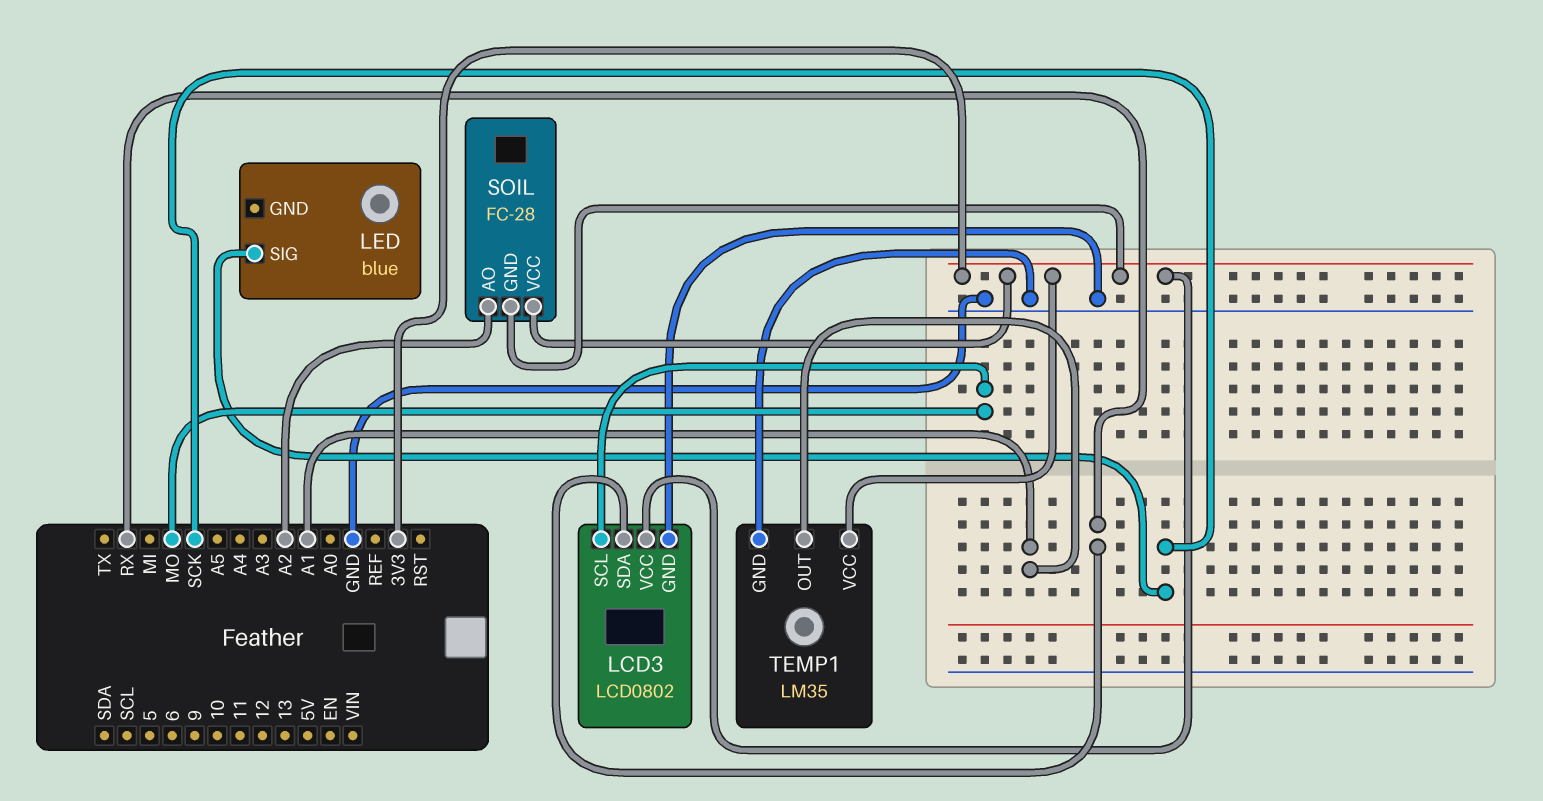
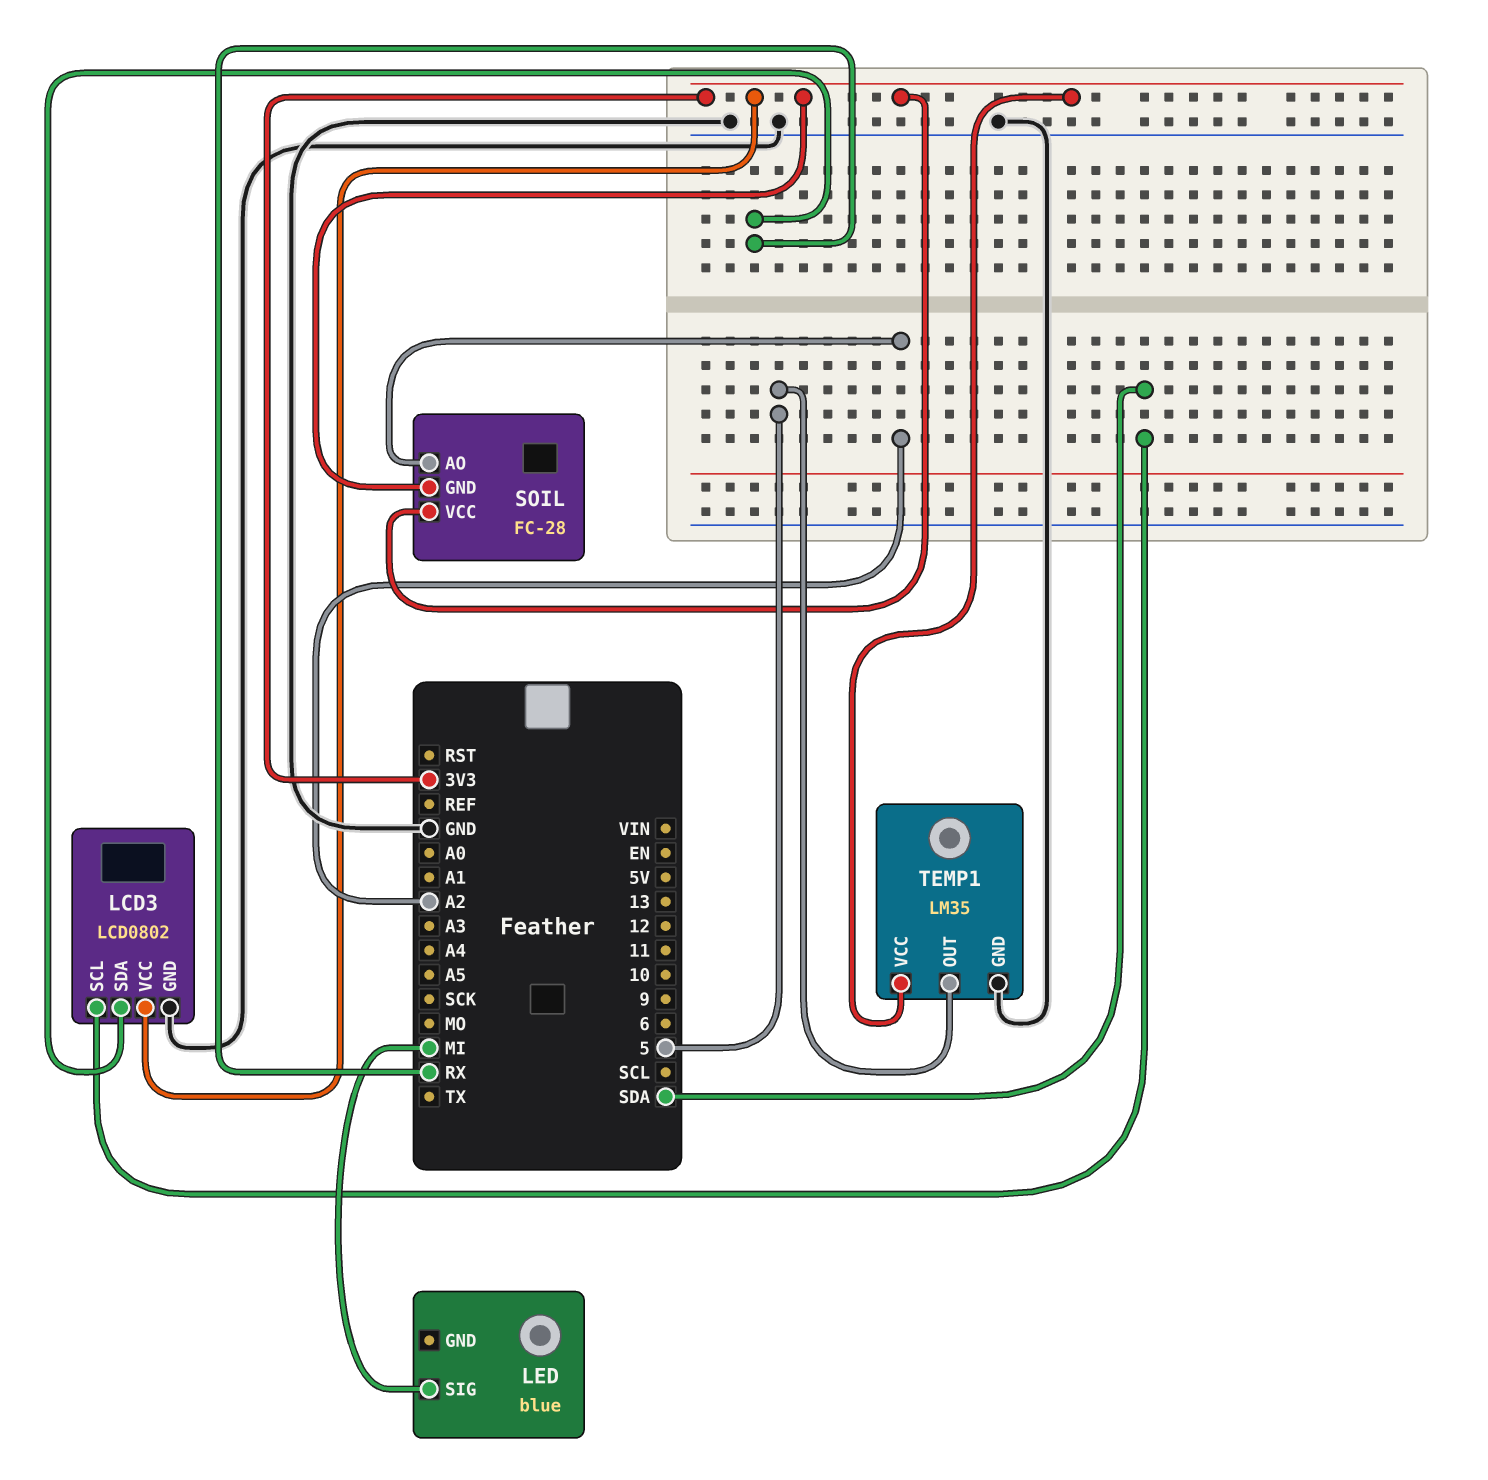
LCD3 pin SCL: MO -> SDA
LED pin SIG: SCK -> MI
TEMP1 pin OUT: A1 -> 5

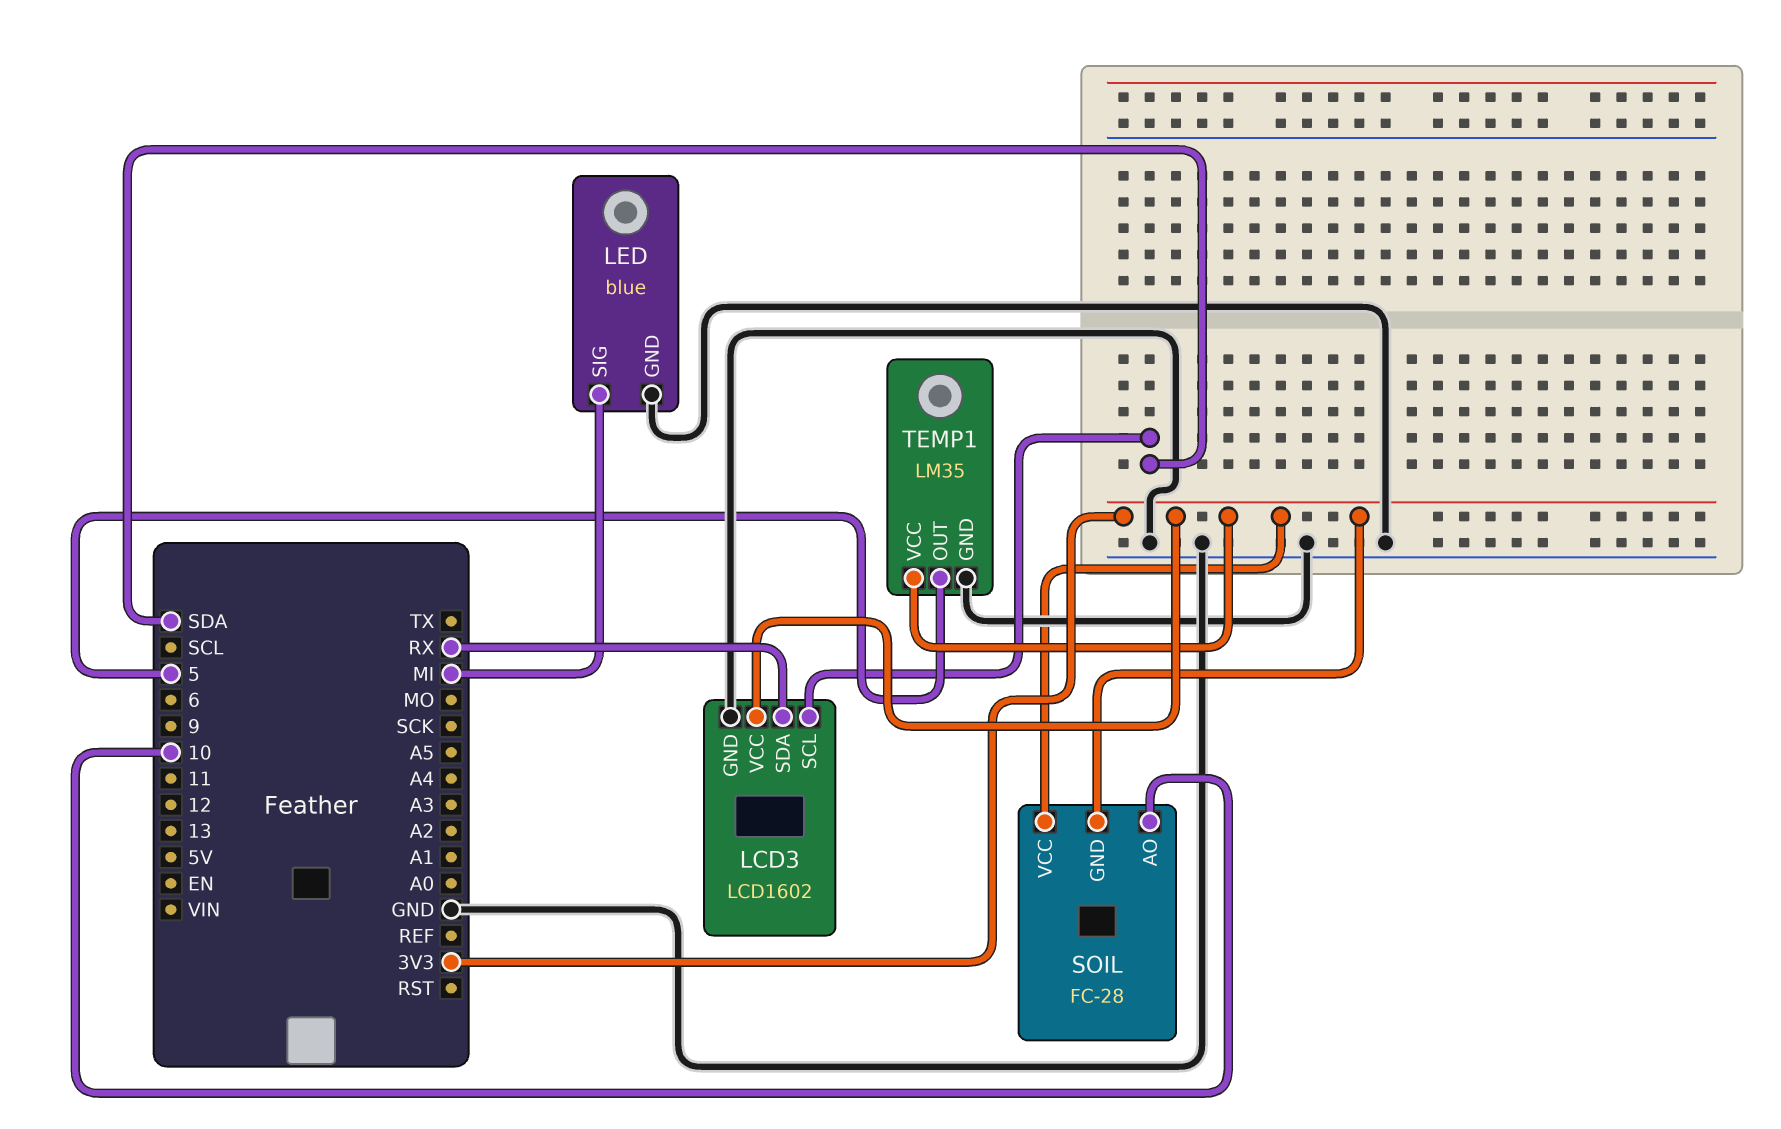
LCD3: LCD0802 -> LCD1602
LED pin GND: none -> GND
SOIL pin AO: A2 -> 10

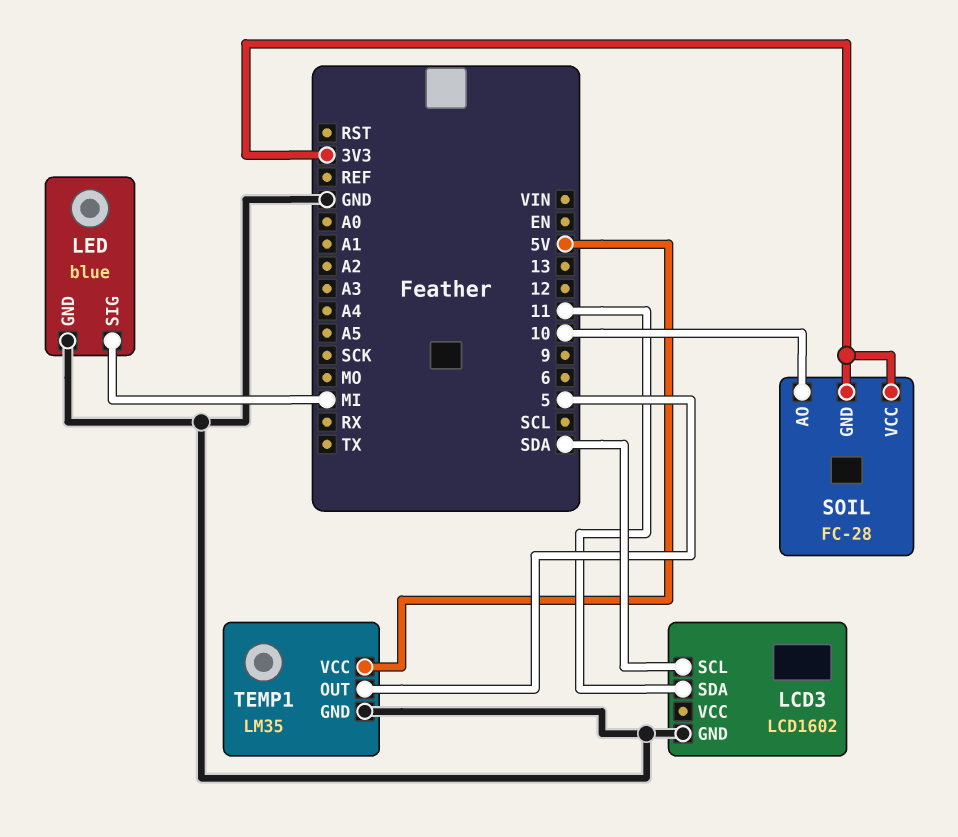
LCD3 pin SDA: RX -> 11
LCD3 pin VCC: 3V3 -> none
TEMP1 pin VCC: 3V3 -> 5V

